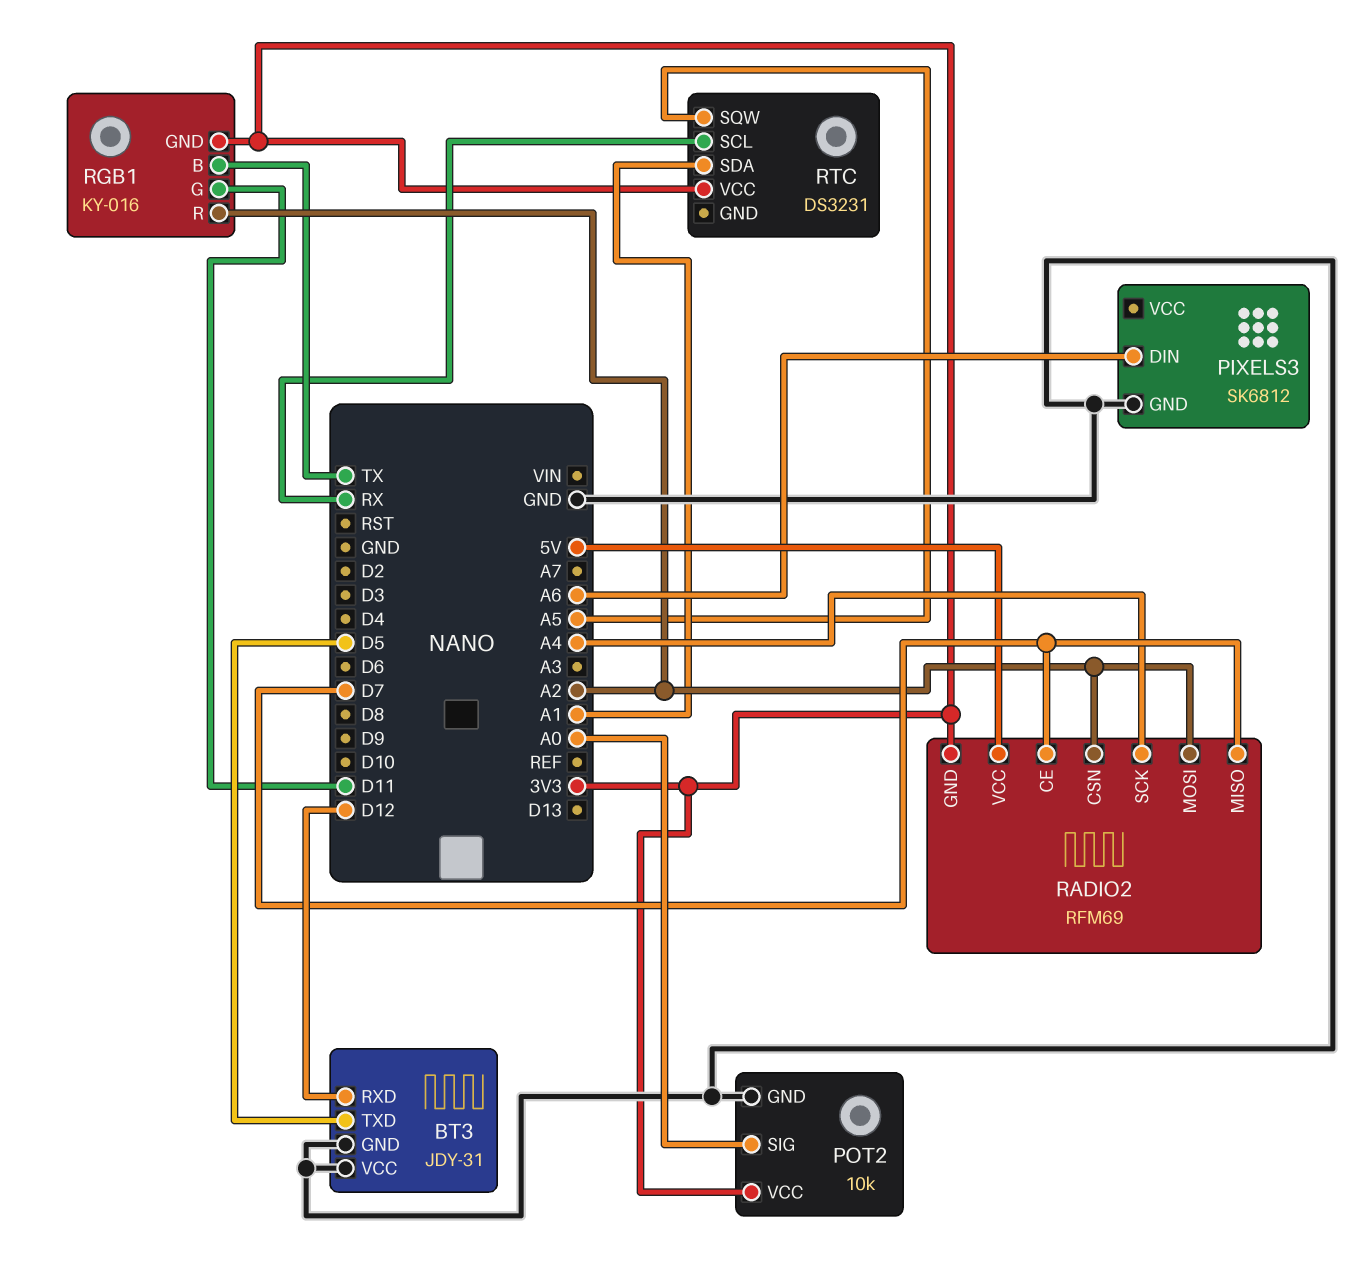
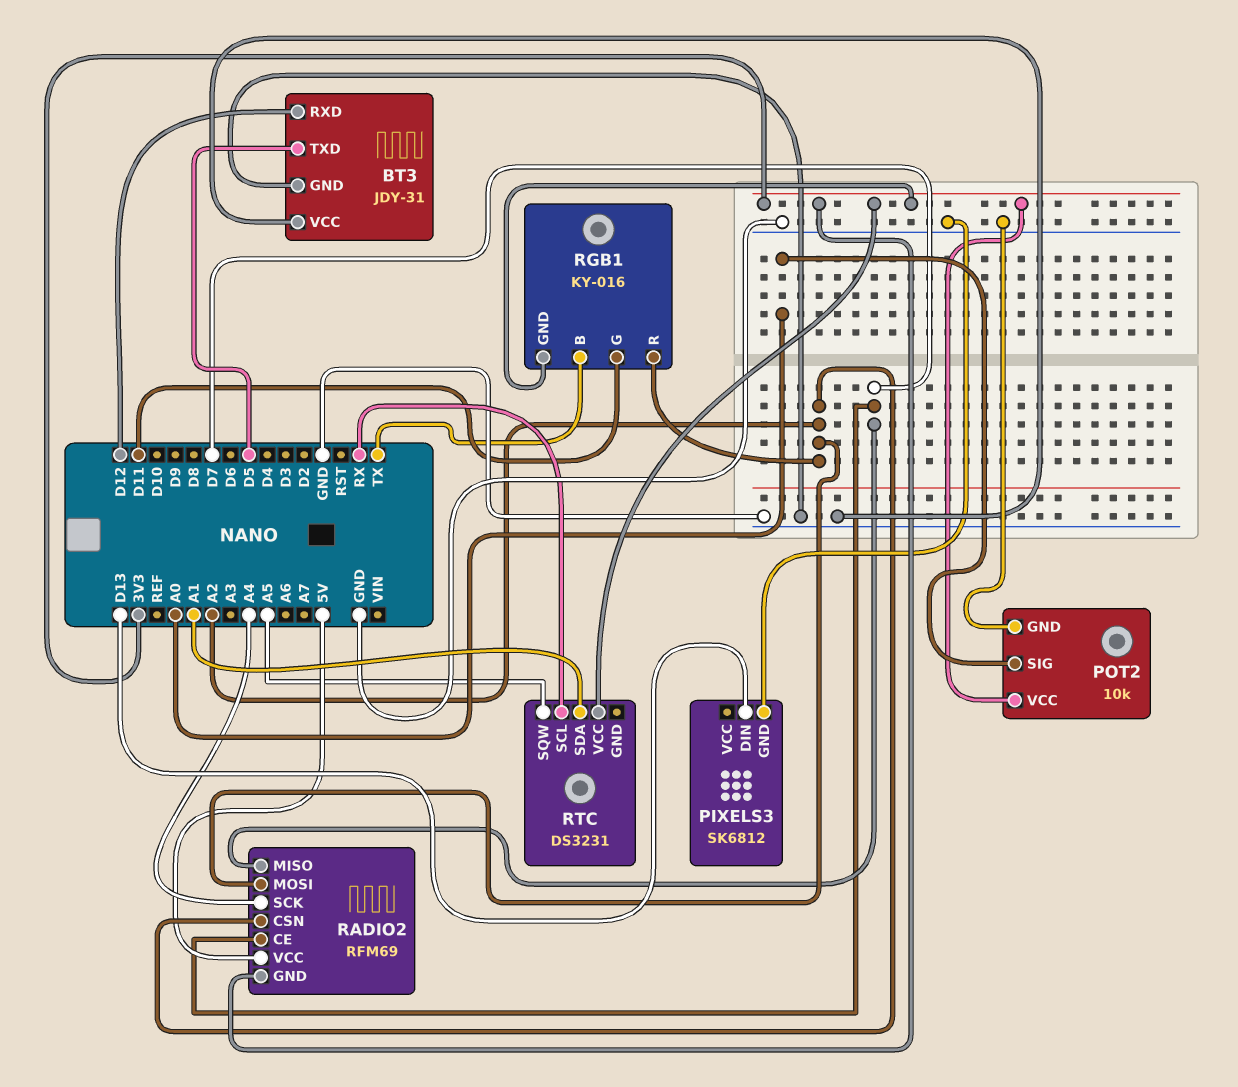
PIXELS3 pin DIN: A6 -> D13

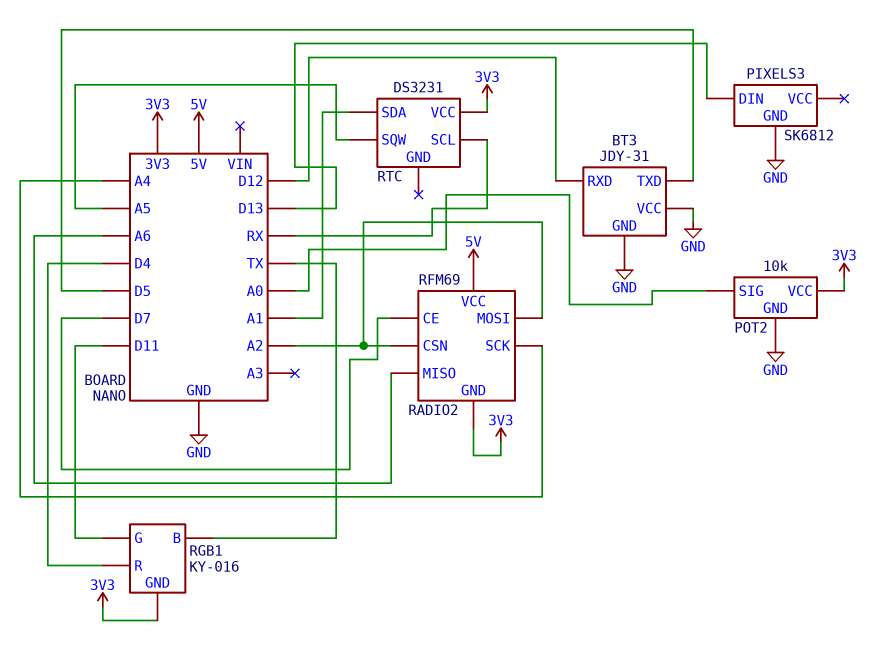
RADIO2 pin MISO: D7 -> A6
RGB1 pin R: A2 -> D4

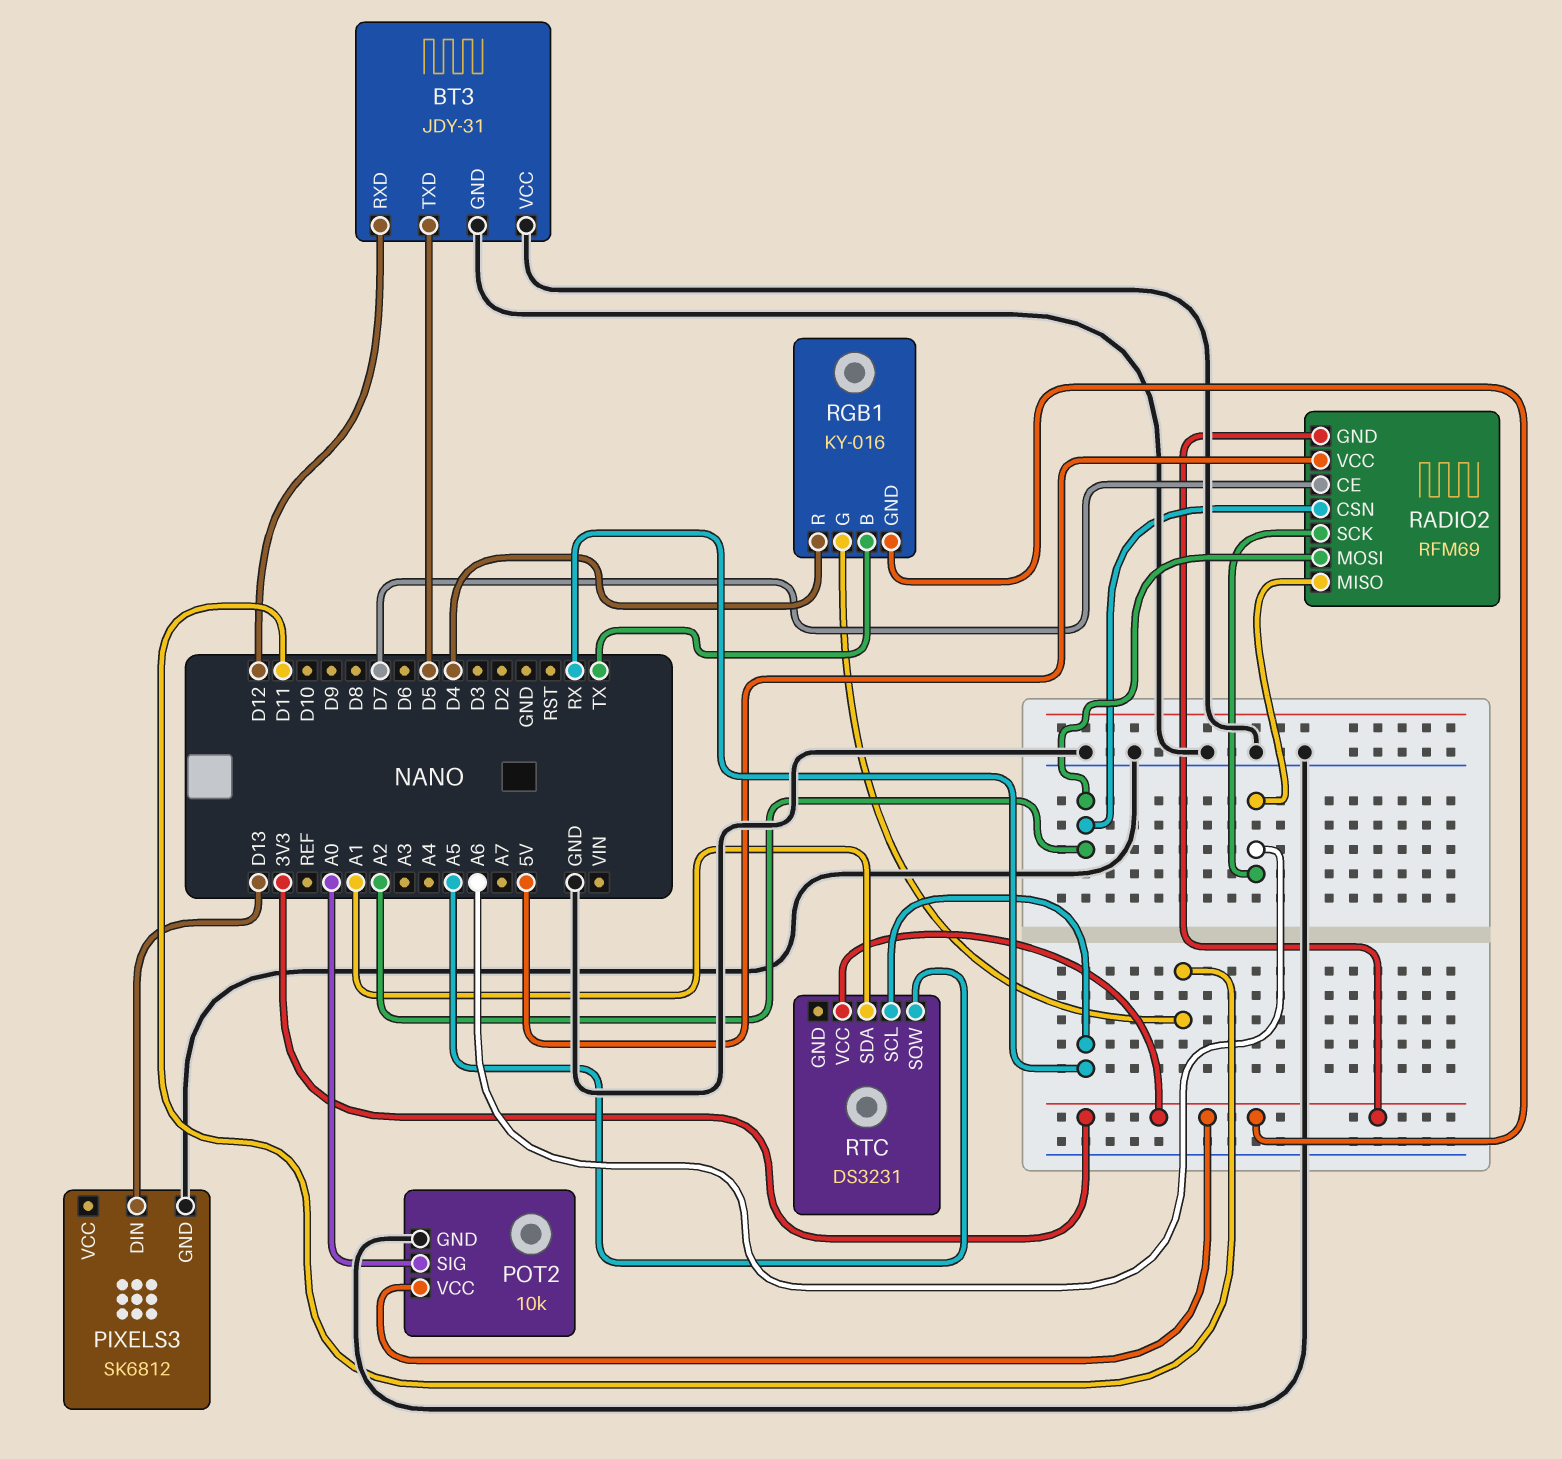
RADIO2 pin SCK: A4 -> A6

